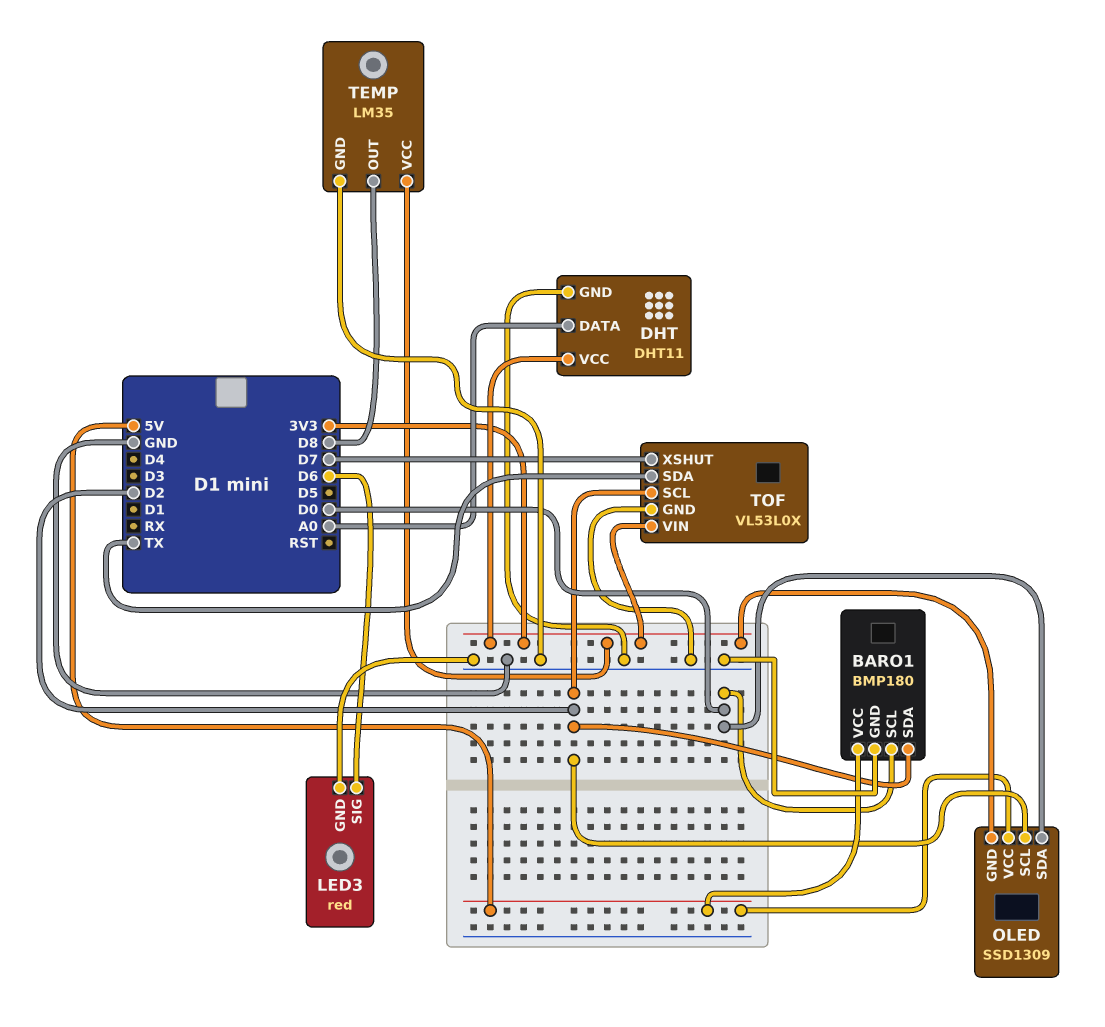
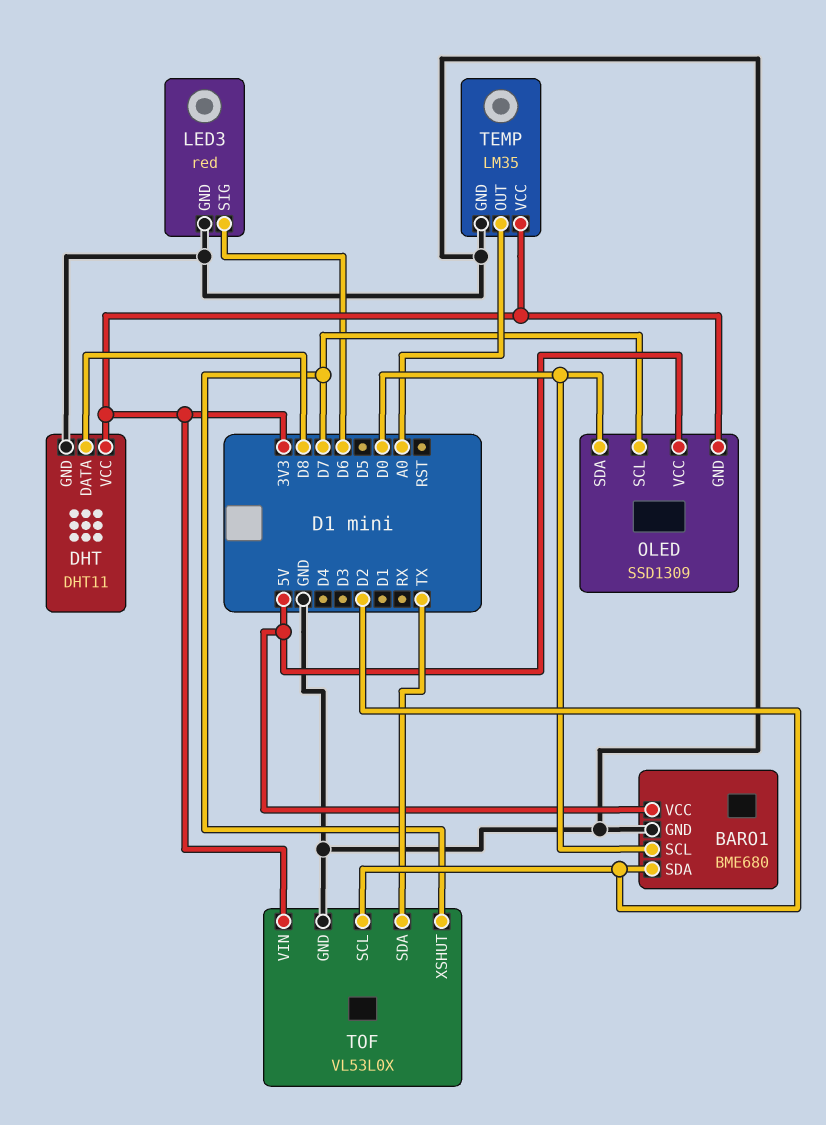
BARO1: BMP180 -> BME680
DHT pin DATA: A0 -> D8
OLED pin SCL: D2 -> D7
TEMP pin OUT: D8 -> A0

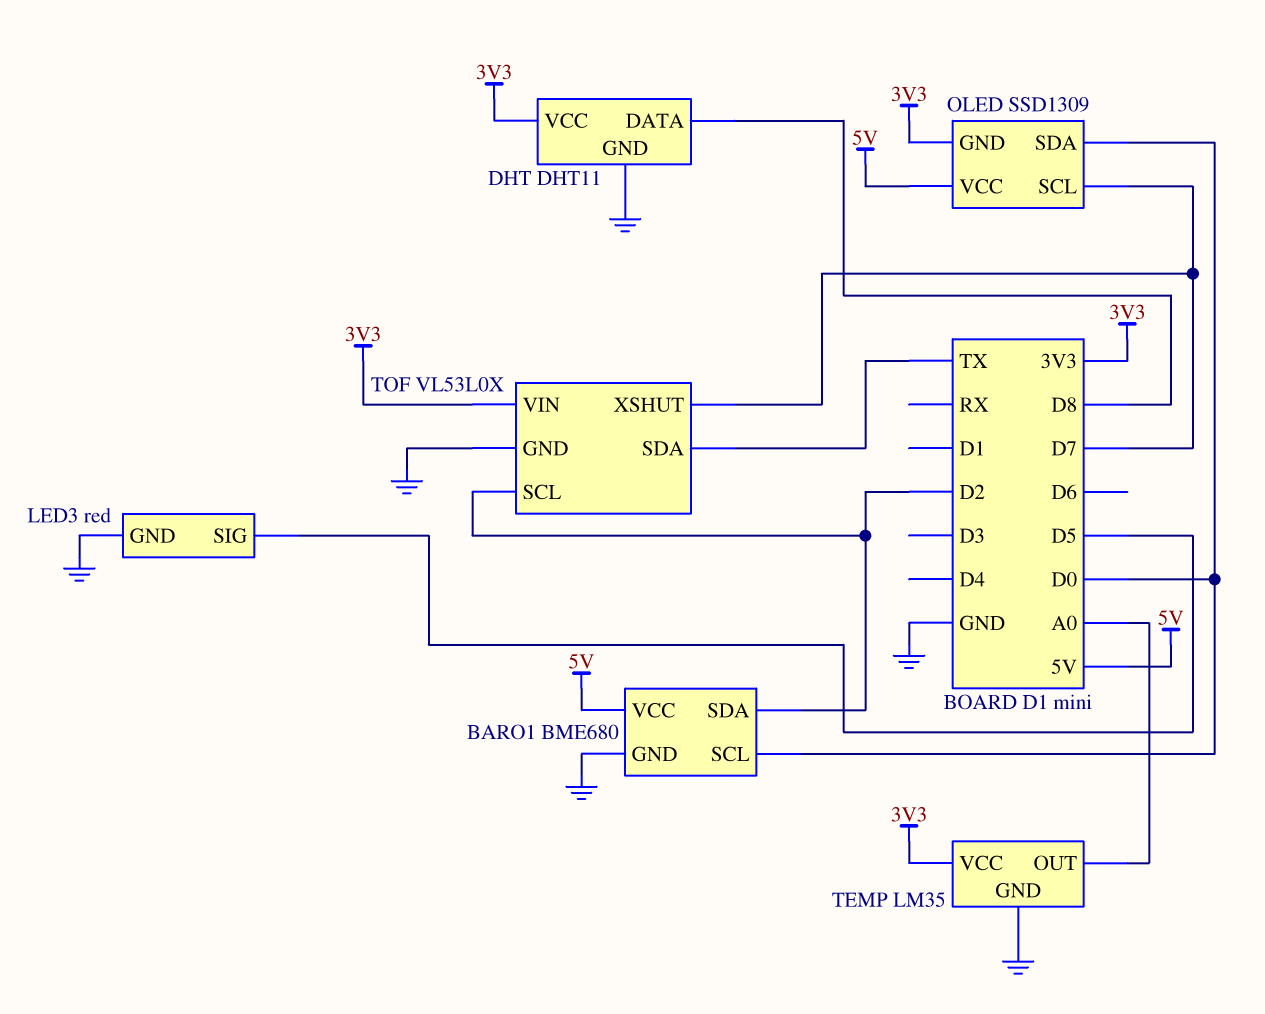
LED3 pin SIG: D6 -> D5

